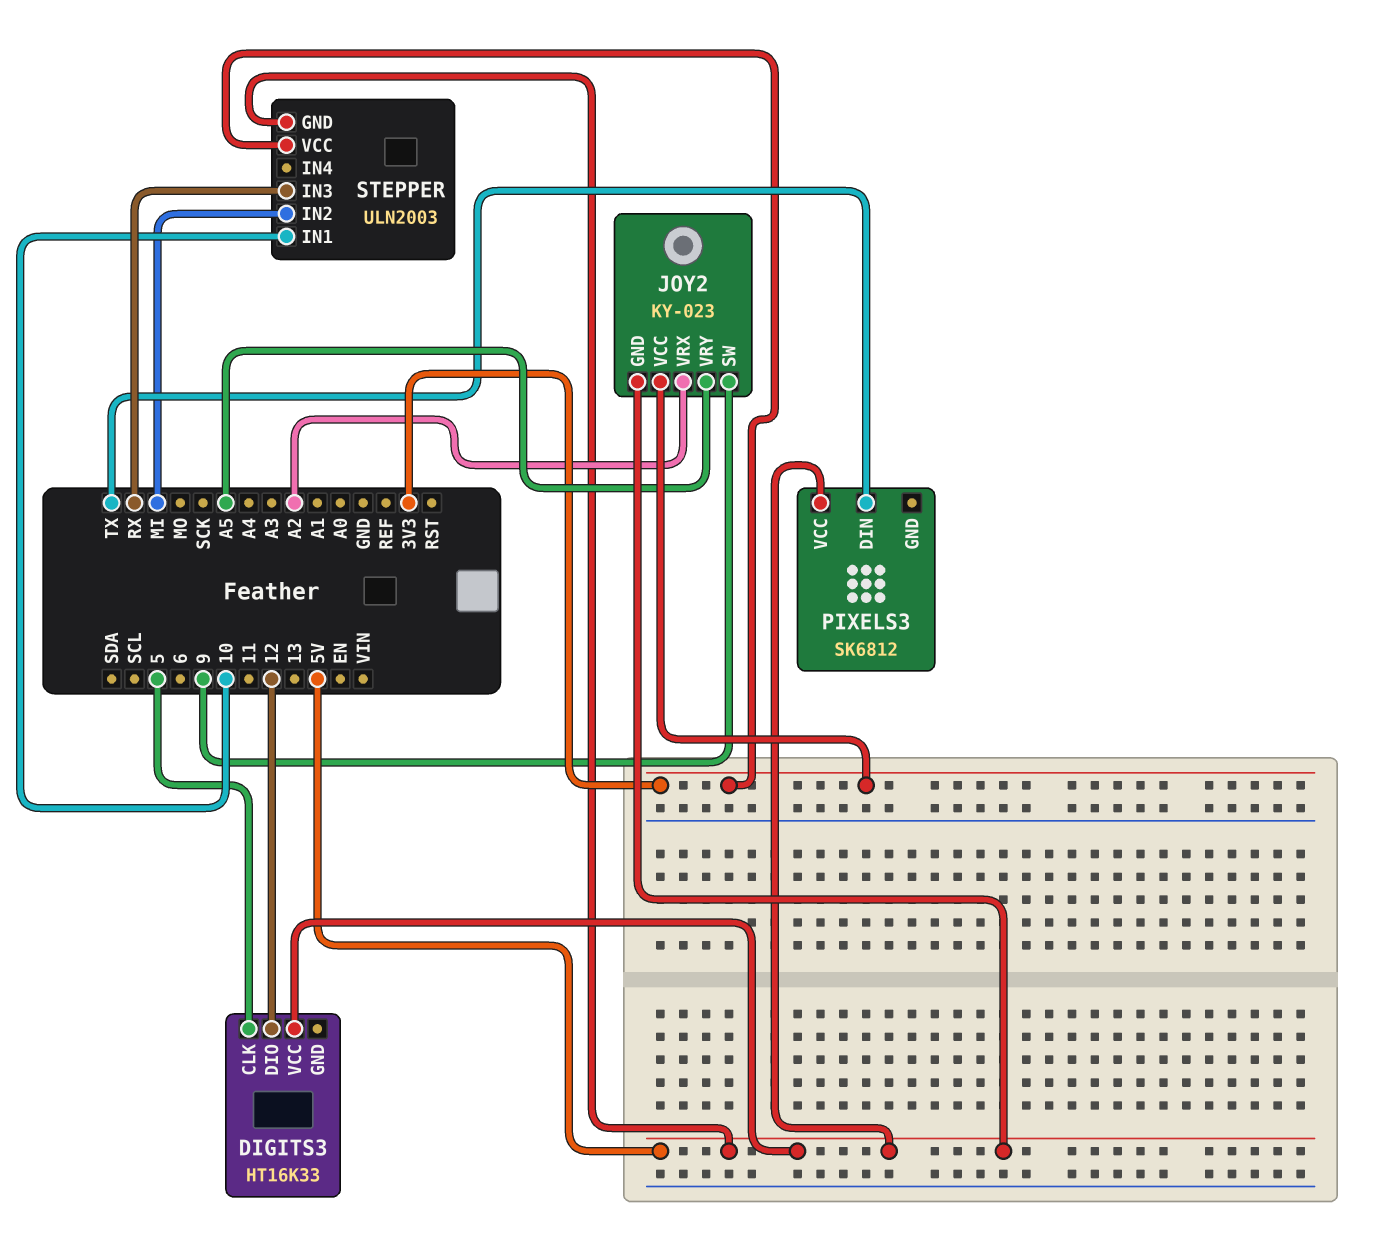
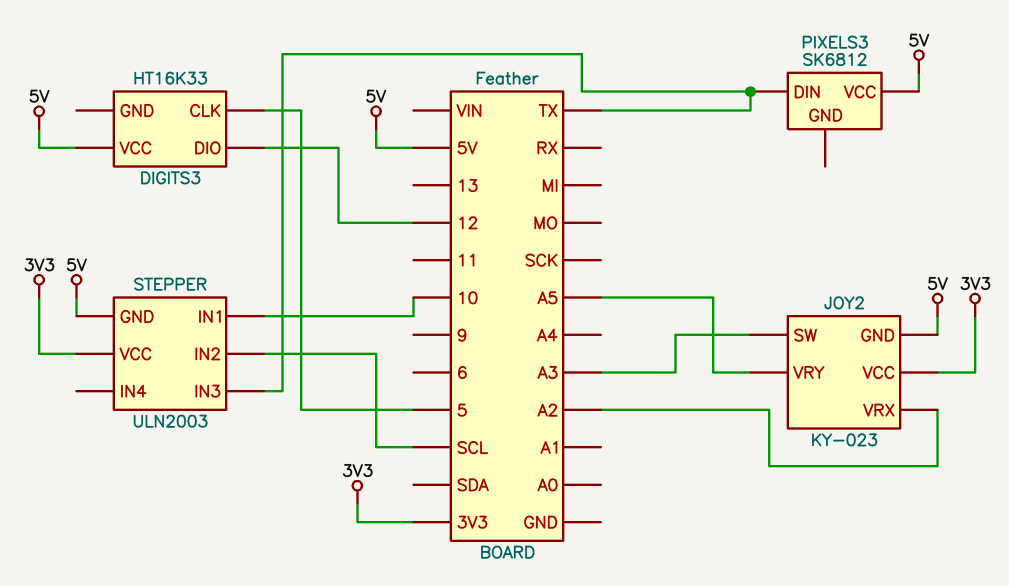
JOY2 pin SW: 9 -> A3
STEPPER pin IN2: MI -> SCL
STEPPER pin IN3: RX -> TX

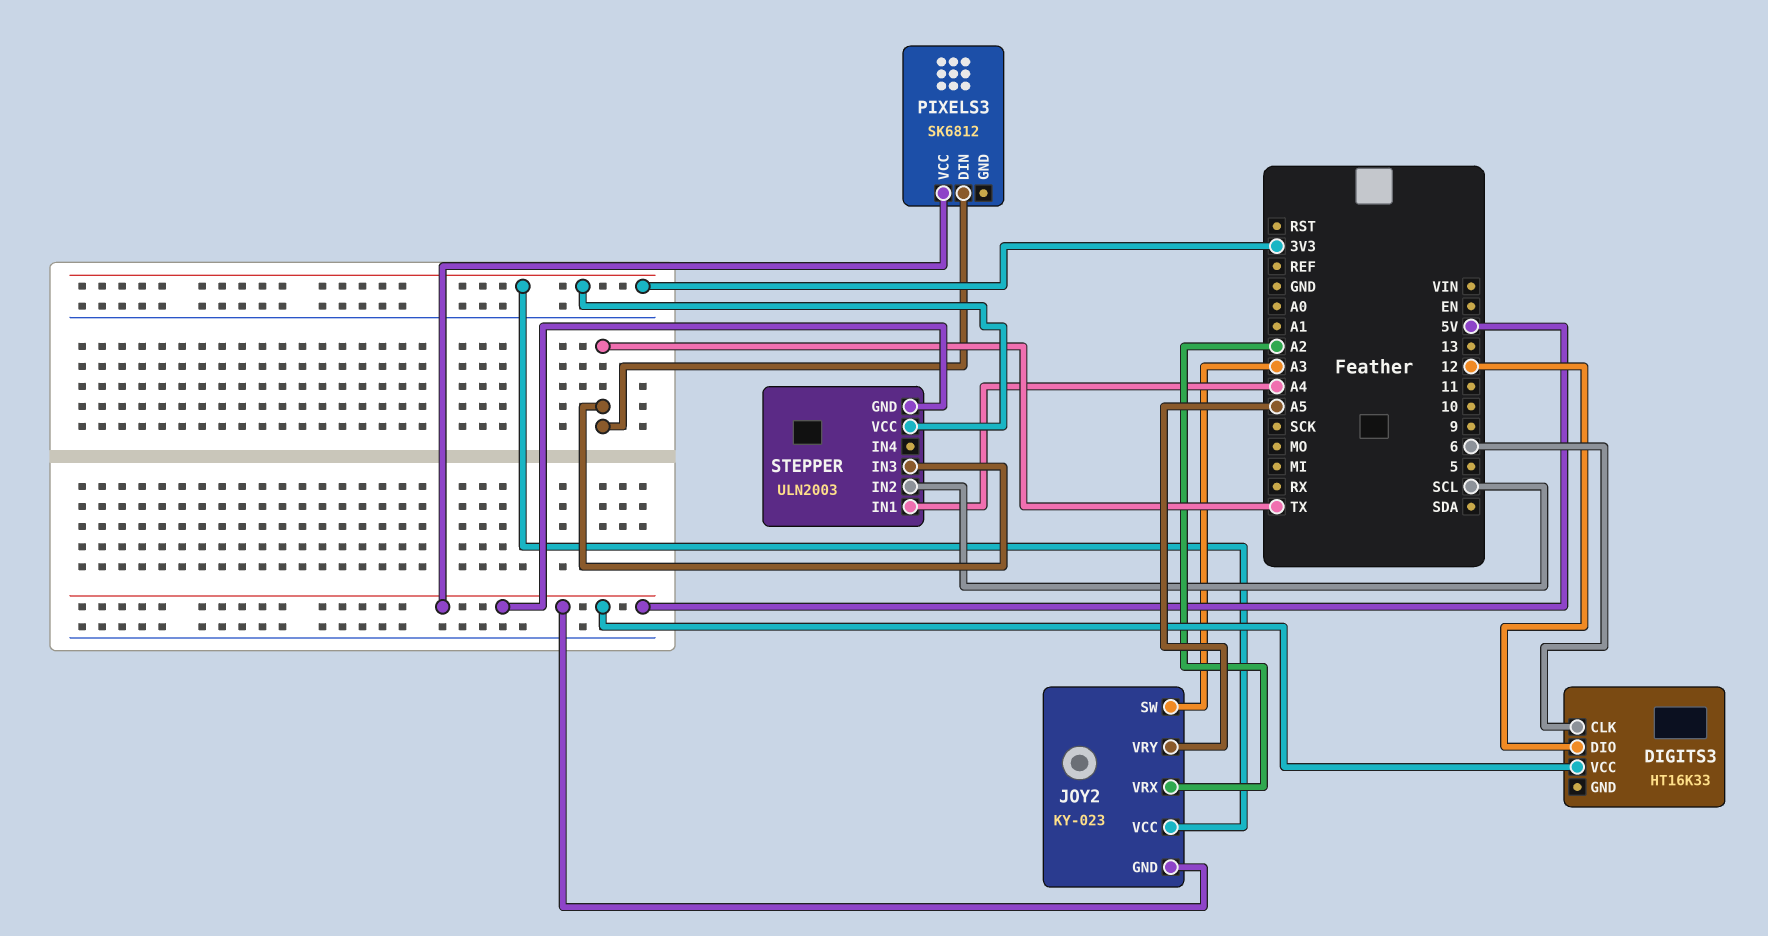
DIGITS3 pin CLK: 5 -> 6
STEPPER pin IN1: 10 -> A4

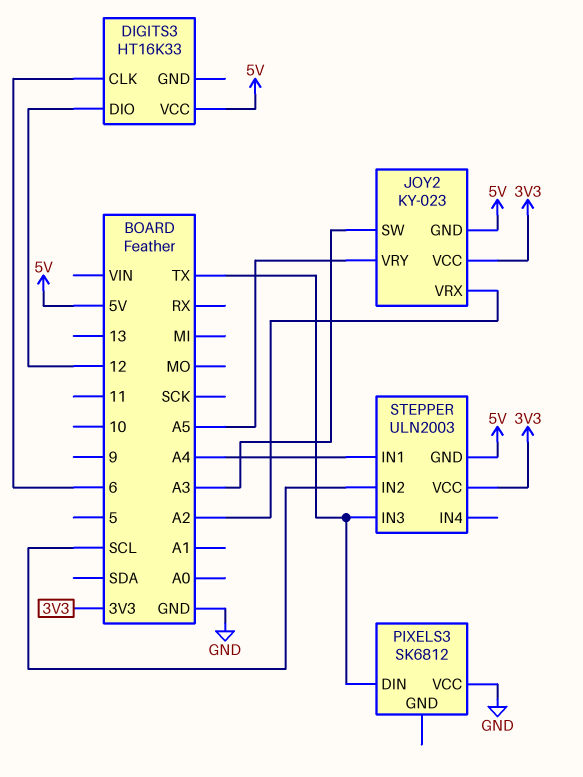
PIXELS3 pin VCC: 5V -> GND

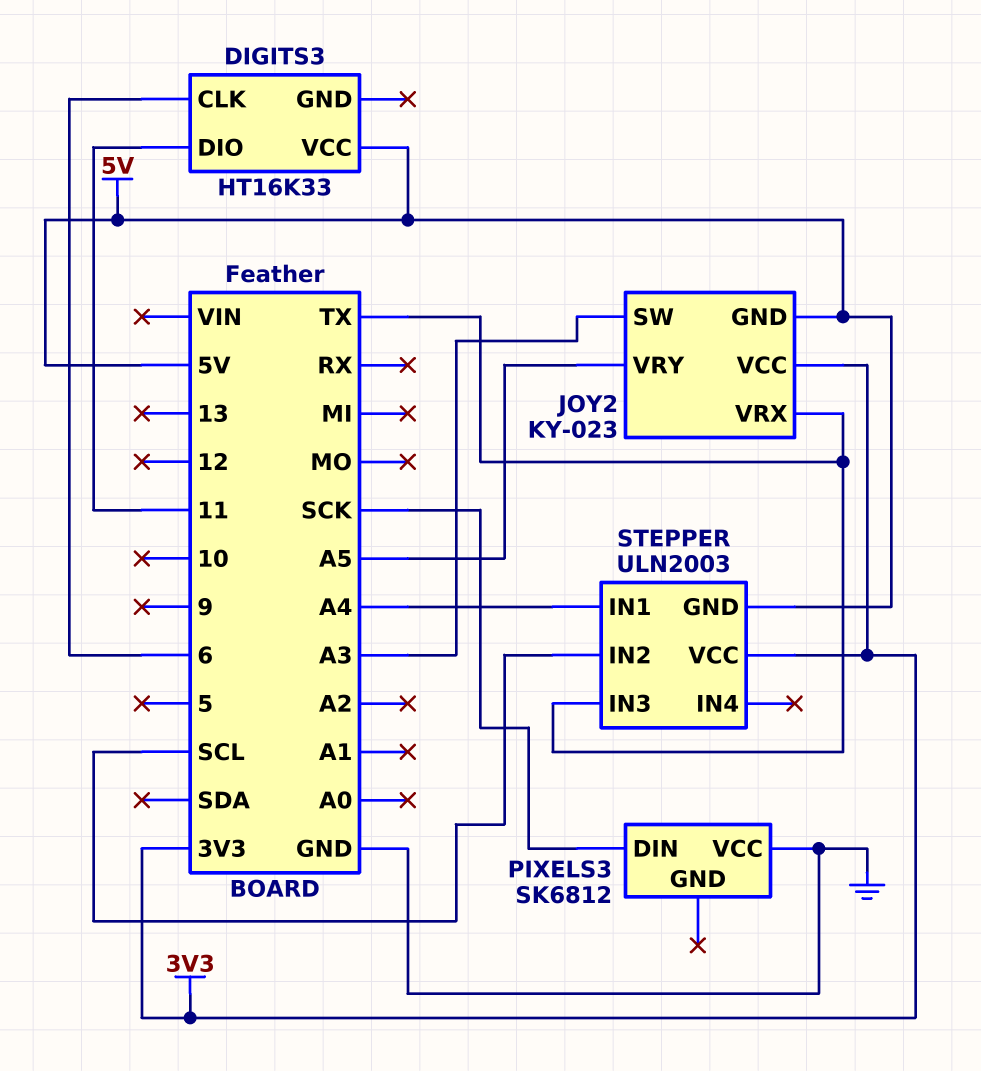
DIGITS3 pin DIO: 12 -> 11
JOY2 pin VRX: A2 -> TX
PIXELS3 pin DIN: TX -> SCK

